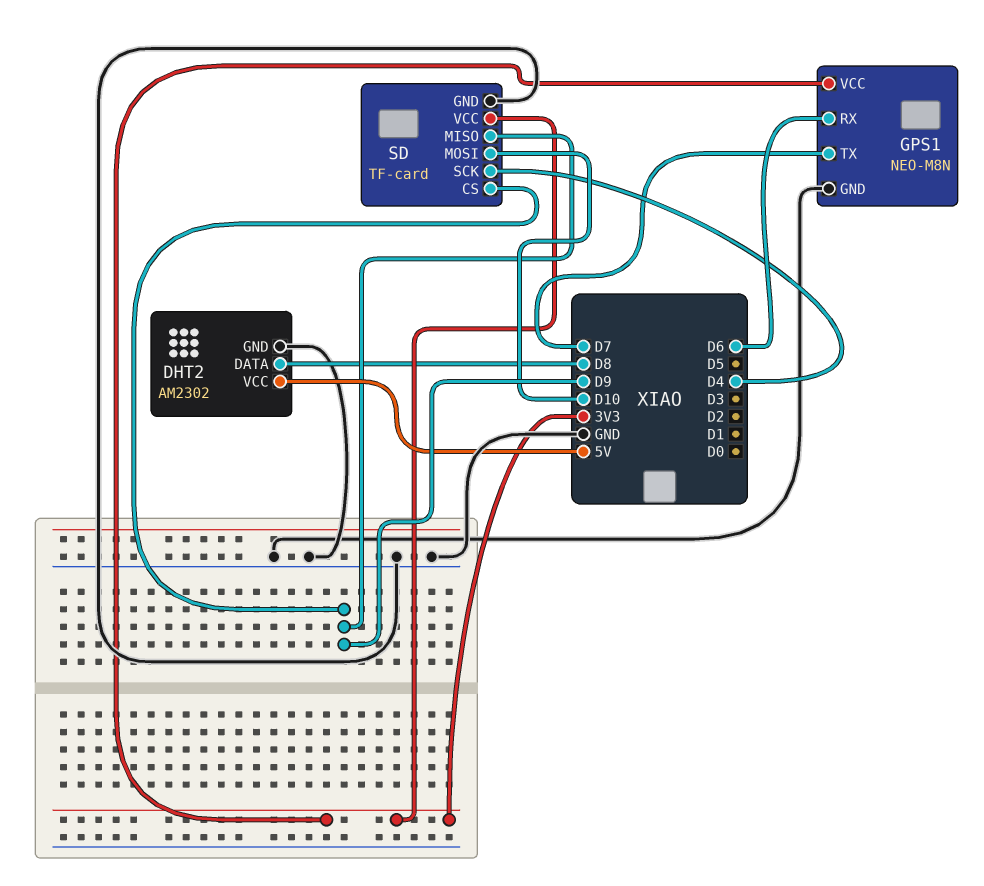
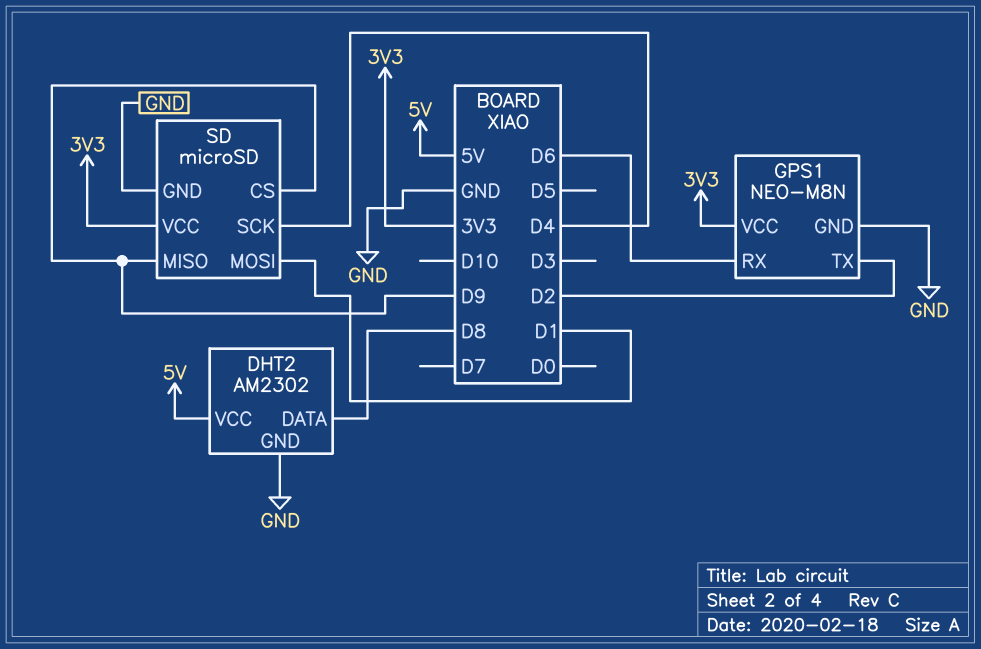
GPS1 pin TX: D7 -> D2
SD: TF-card -> microSD
SD pin MOSI: D10 -> D1

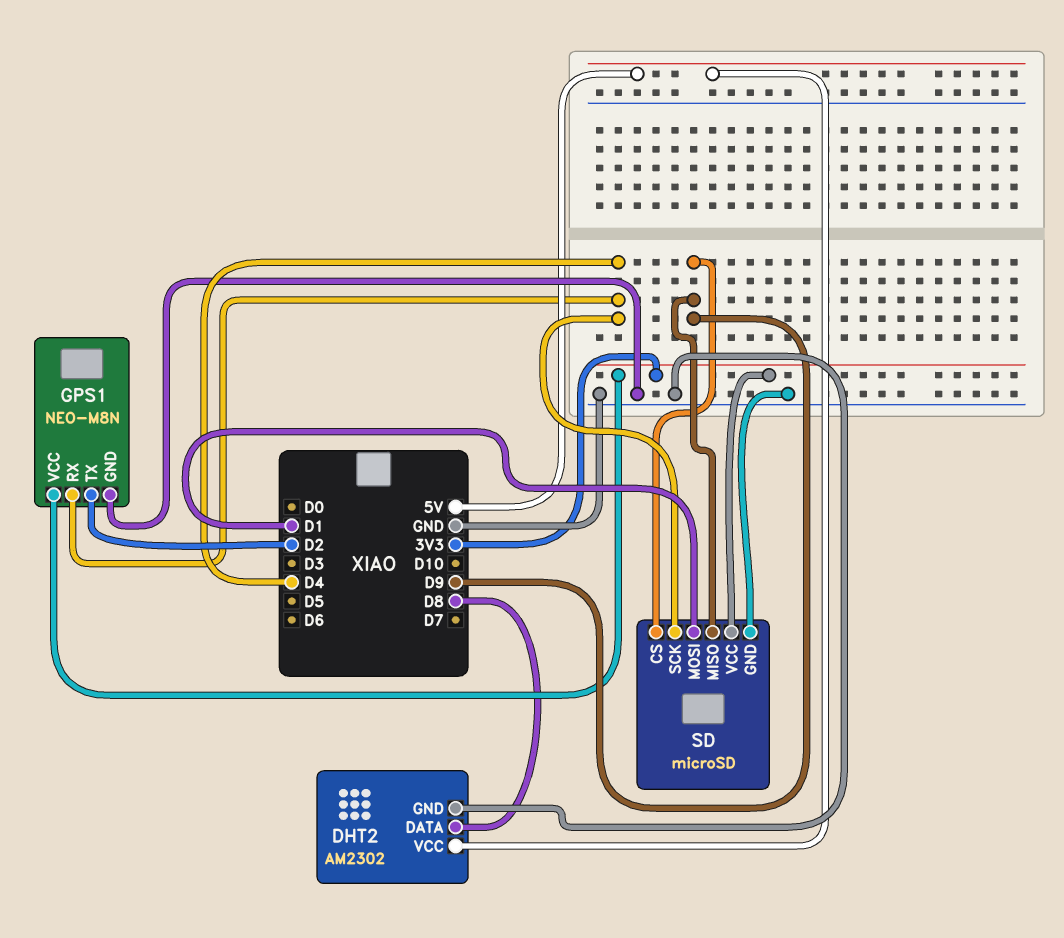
GPS1 pin RX: D6 -> D4

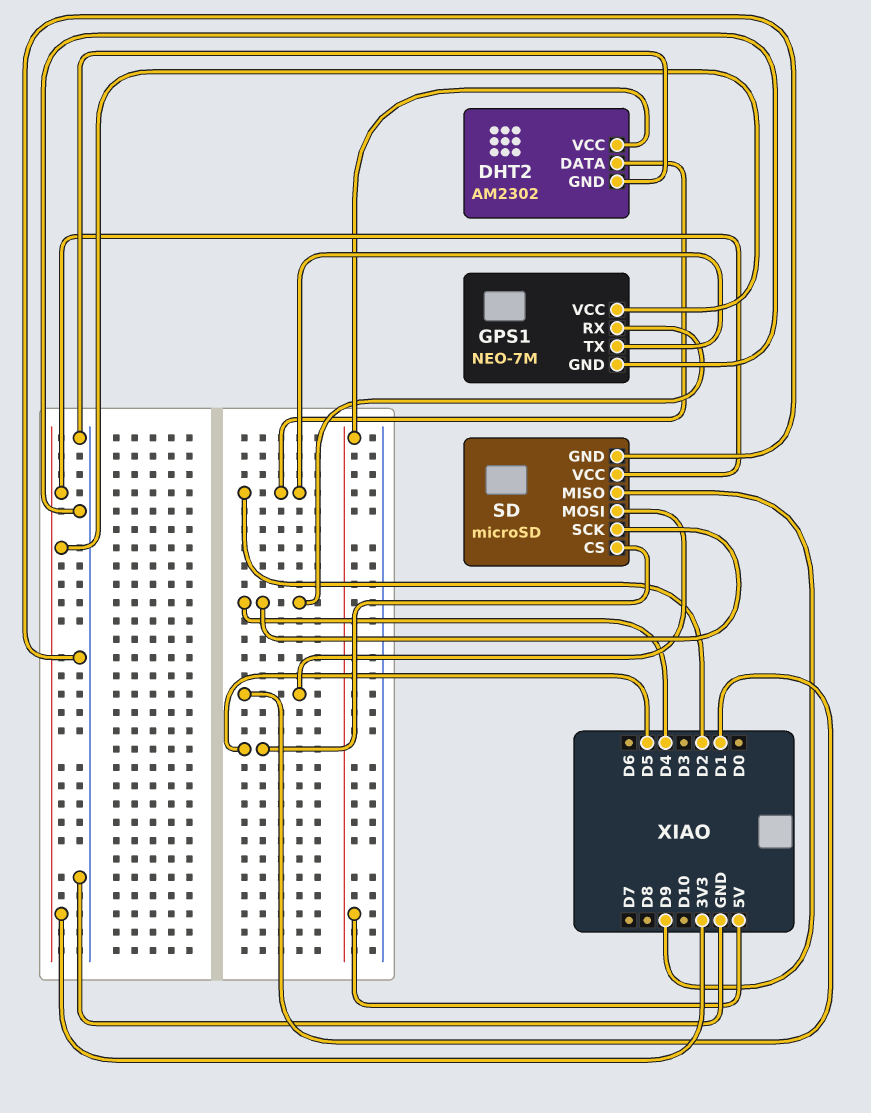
DHT2 pin DATA: D8 -> D2
GPS1: NEO-M8N -> NEO-7M
SD pin CS: D9 -> D5

